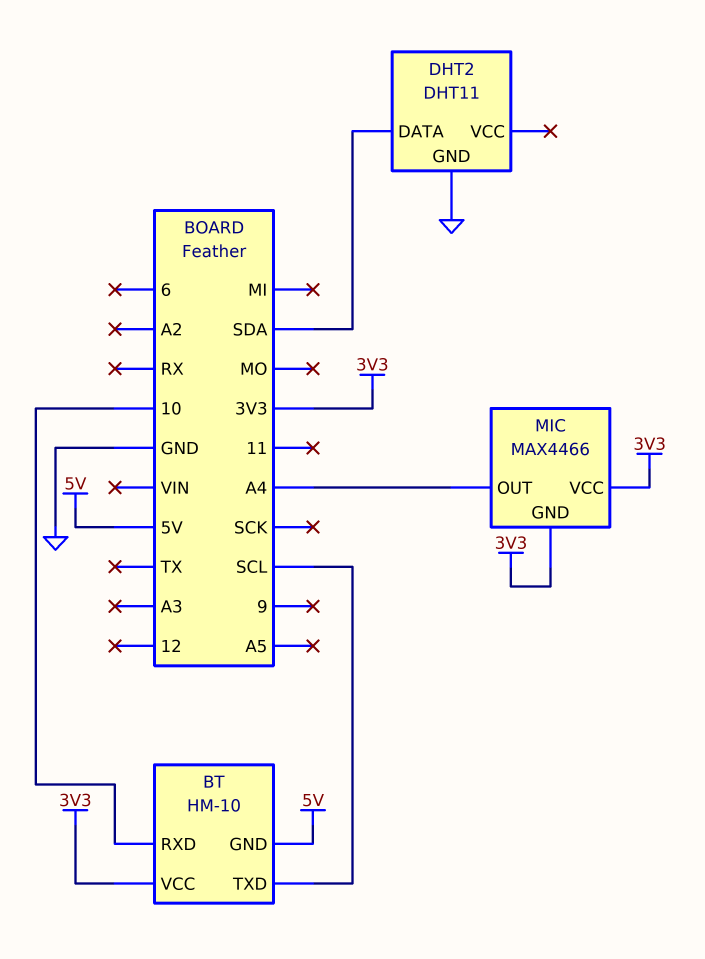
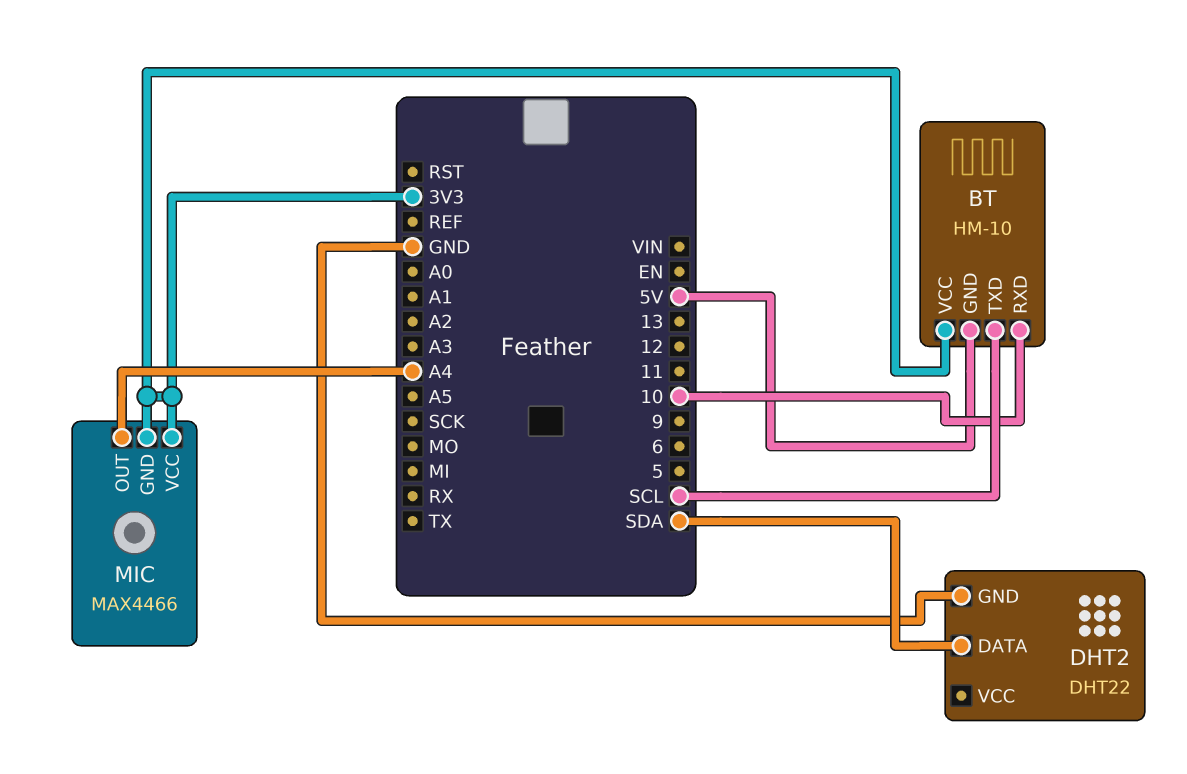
DHT2: DHT11 -> DHT22

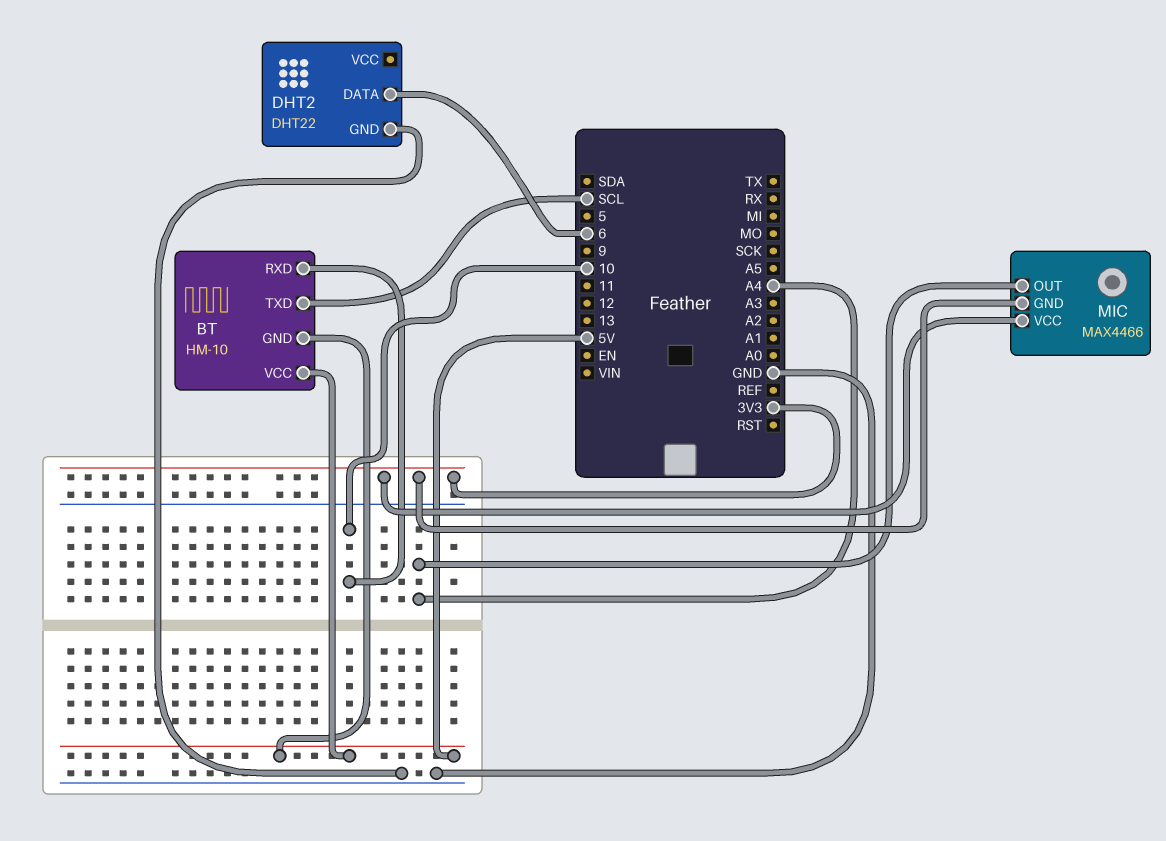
BT pin VCC: 3V3 -> 5V
DHT2 pin DATA: SDA -> 6

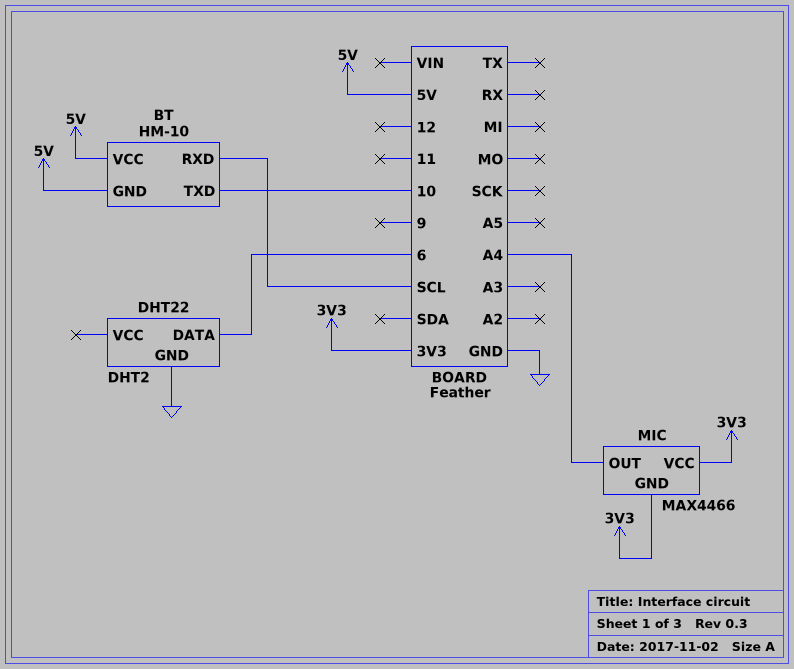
BT pin RXD: 10 -> SCL
BT pin TXD: SCL -> 10

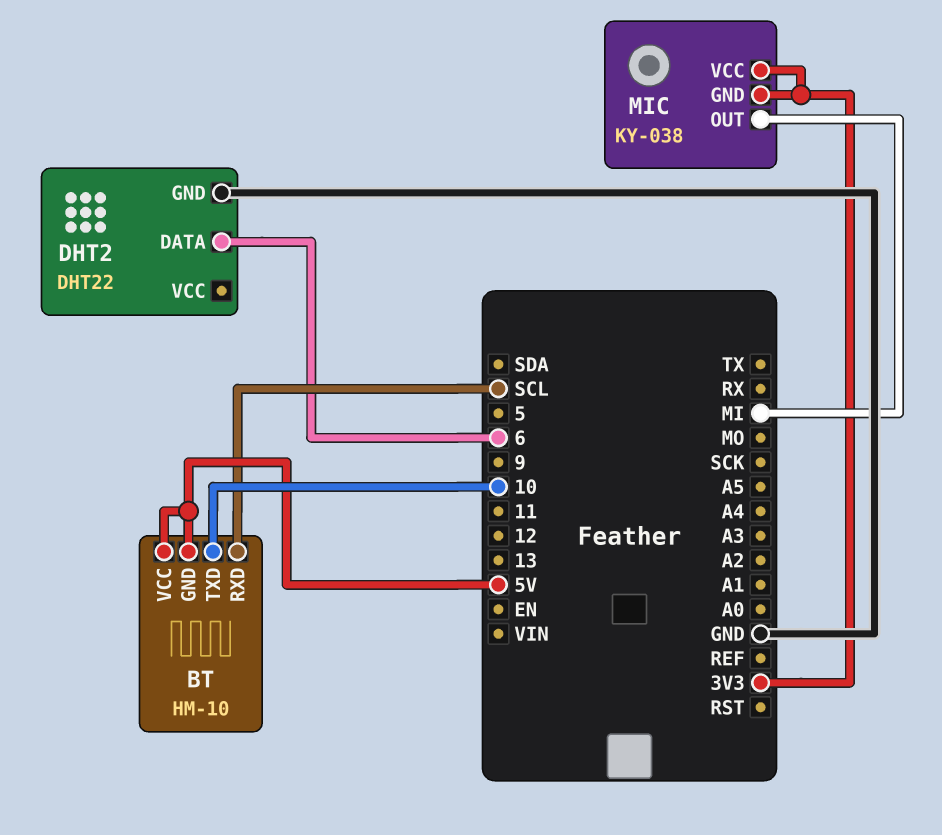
MIC: MAX4466 -> KY-038
MIC pin OUT: A4 -> MI

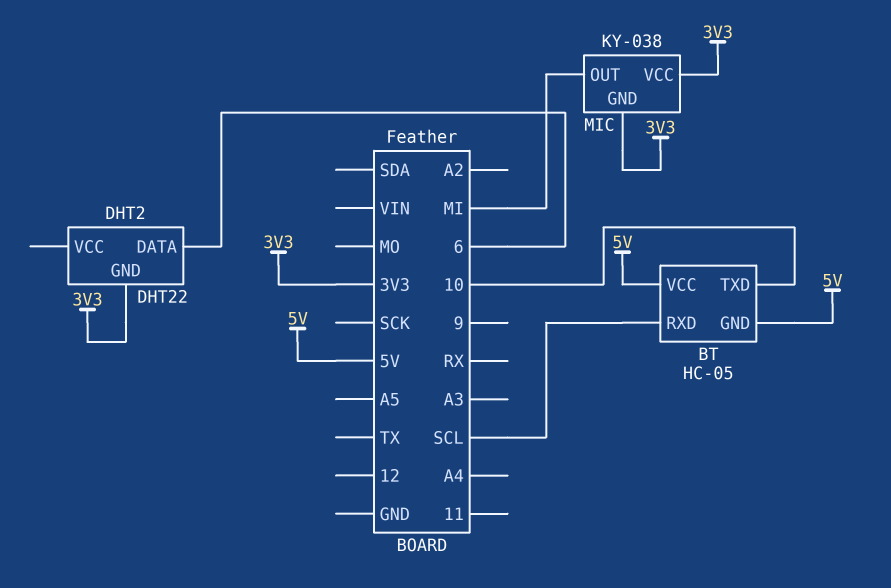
BT: HM-10 -> HC-05
DHT2 pin GND: GND -> 3V3

